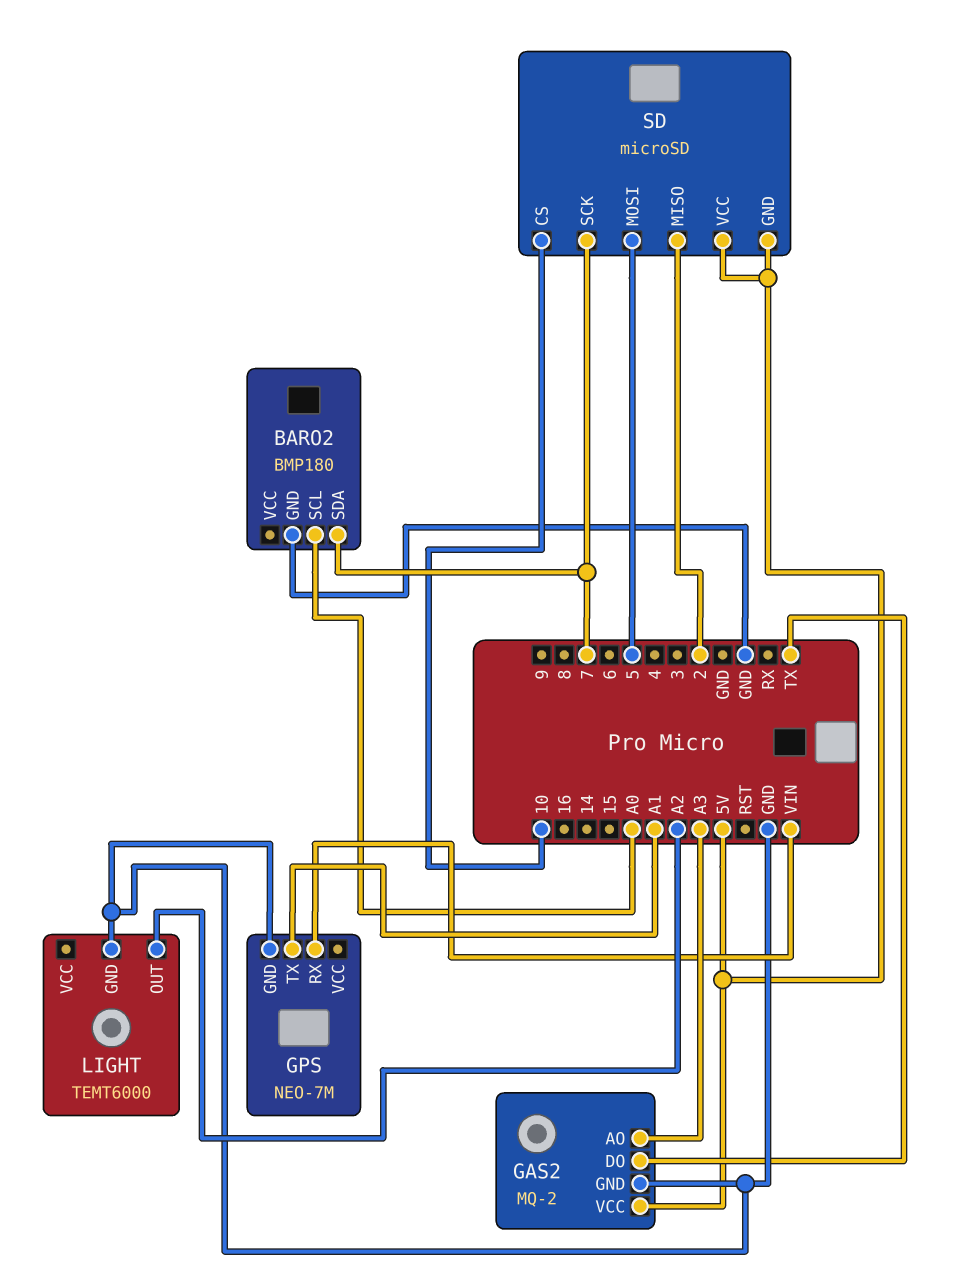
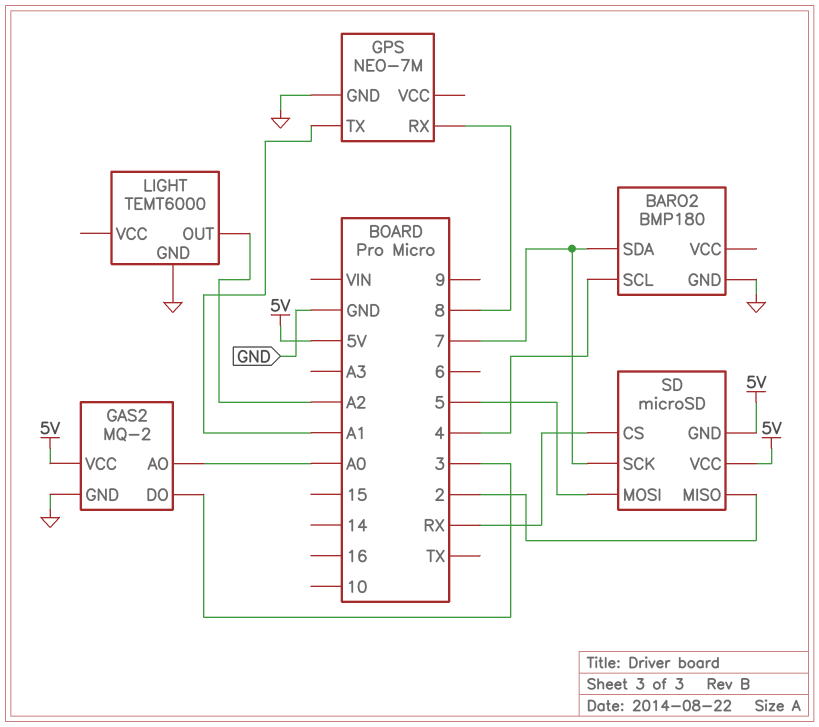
BARO2 pin SCL: A0 -> 4
GAS2 pin AO: A3 -> A0
GAS2 pin DO: TX -> 3
GPS pin RX: VIN -> 8
SD pin CS: 10 -> RX

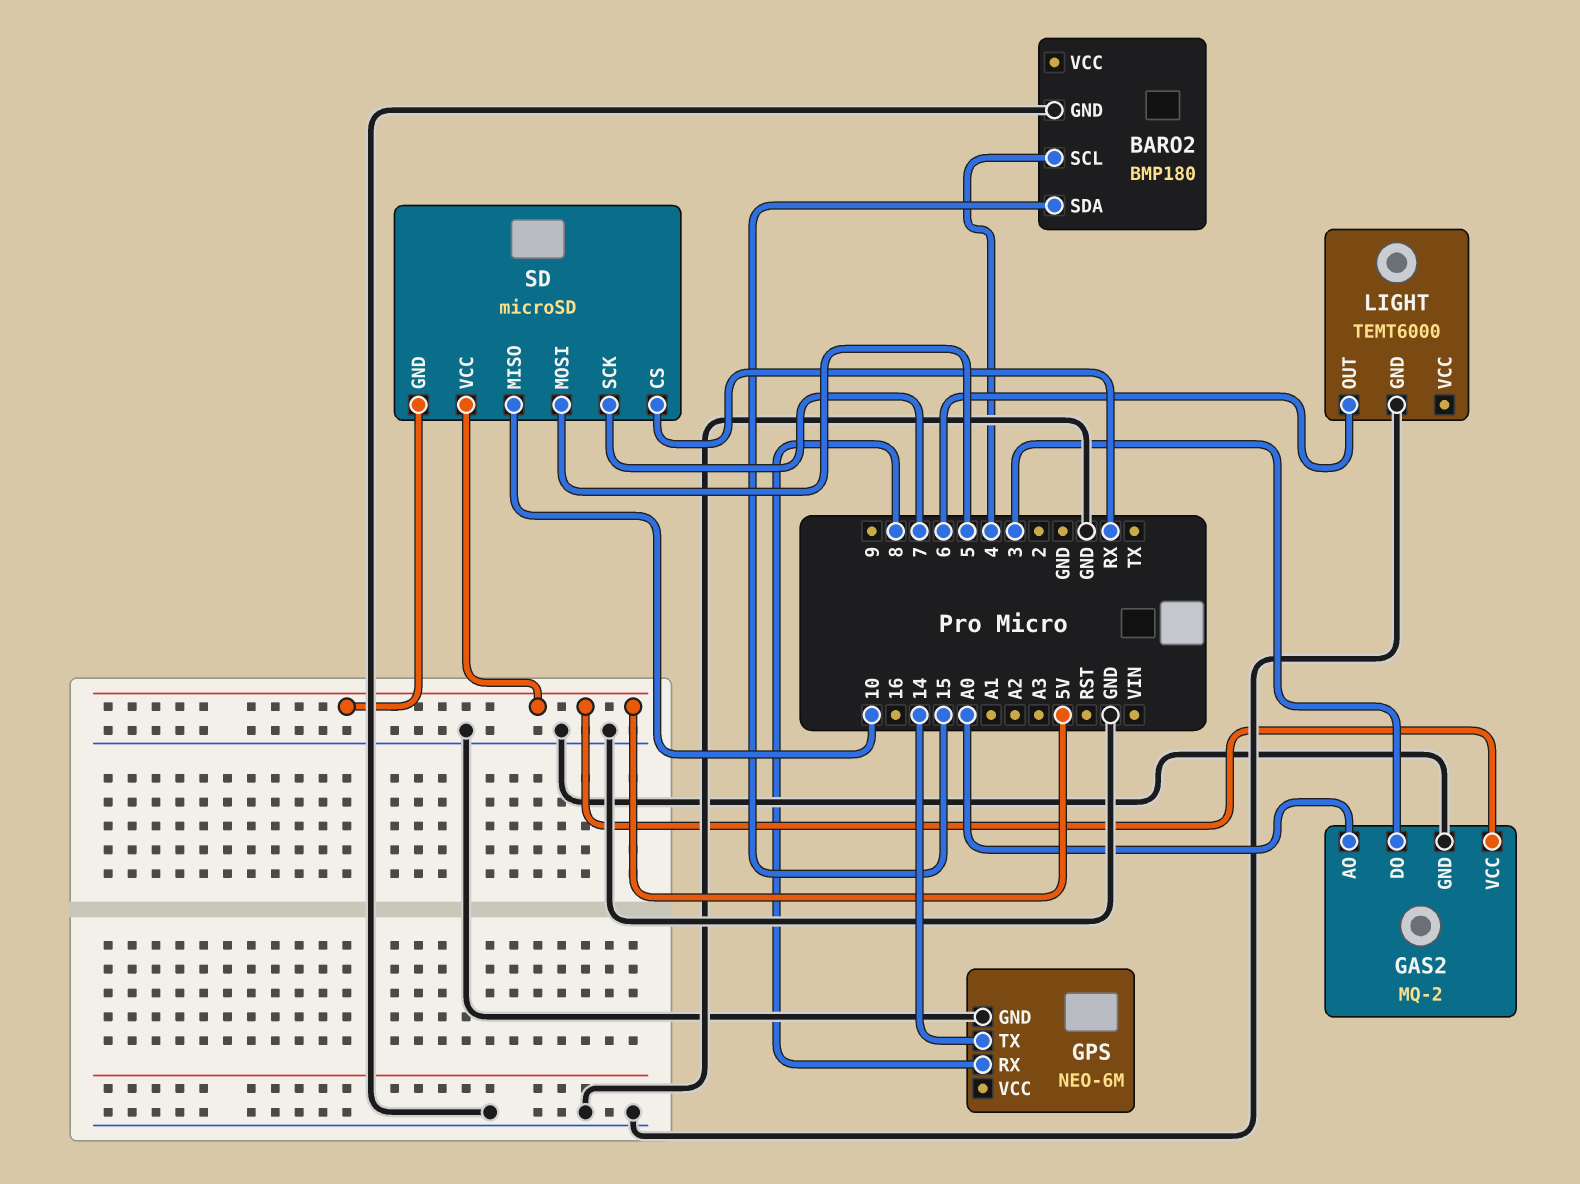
BARO2 pin SDA: 7 -> 15
GPS: NEO-7M -> NEO-6M
GPS pin TX: A1 -> 14
LIGHT pin OUT: A2 -> 6
SD pin MISO: 2 -> 10

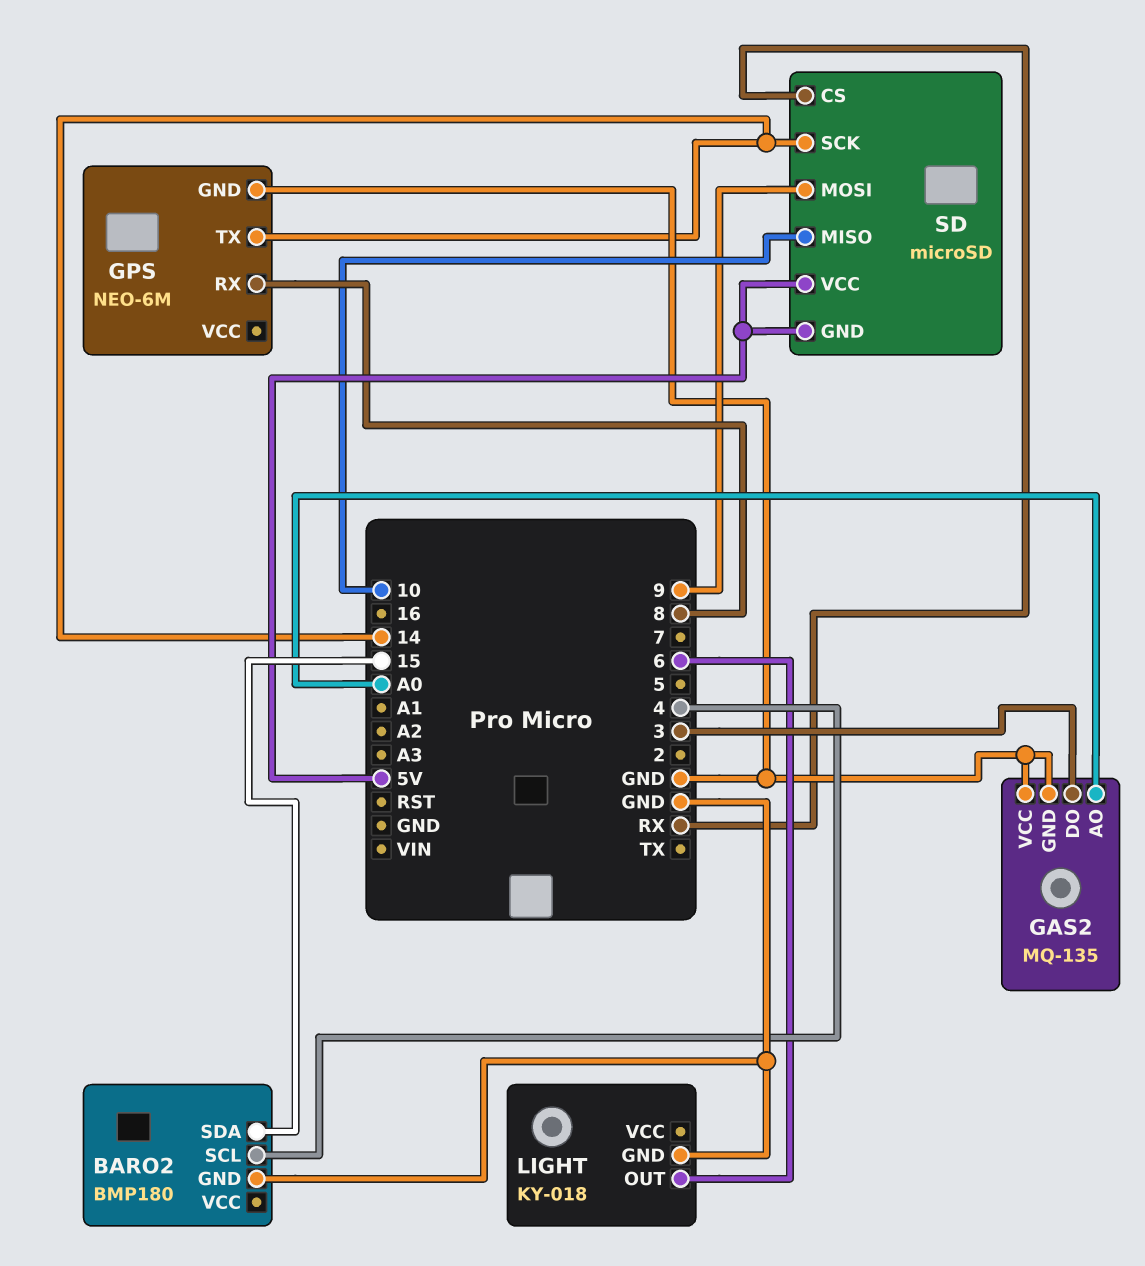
GAS2: MQ-2 -> MQ-135
GAS2 pin VCC: 5V -> GND
LIGHT: TEMT6000 -> KY-018
SD pin MOSI: 5 -> 9
SD pin SCK: 7 -> 14

